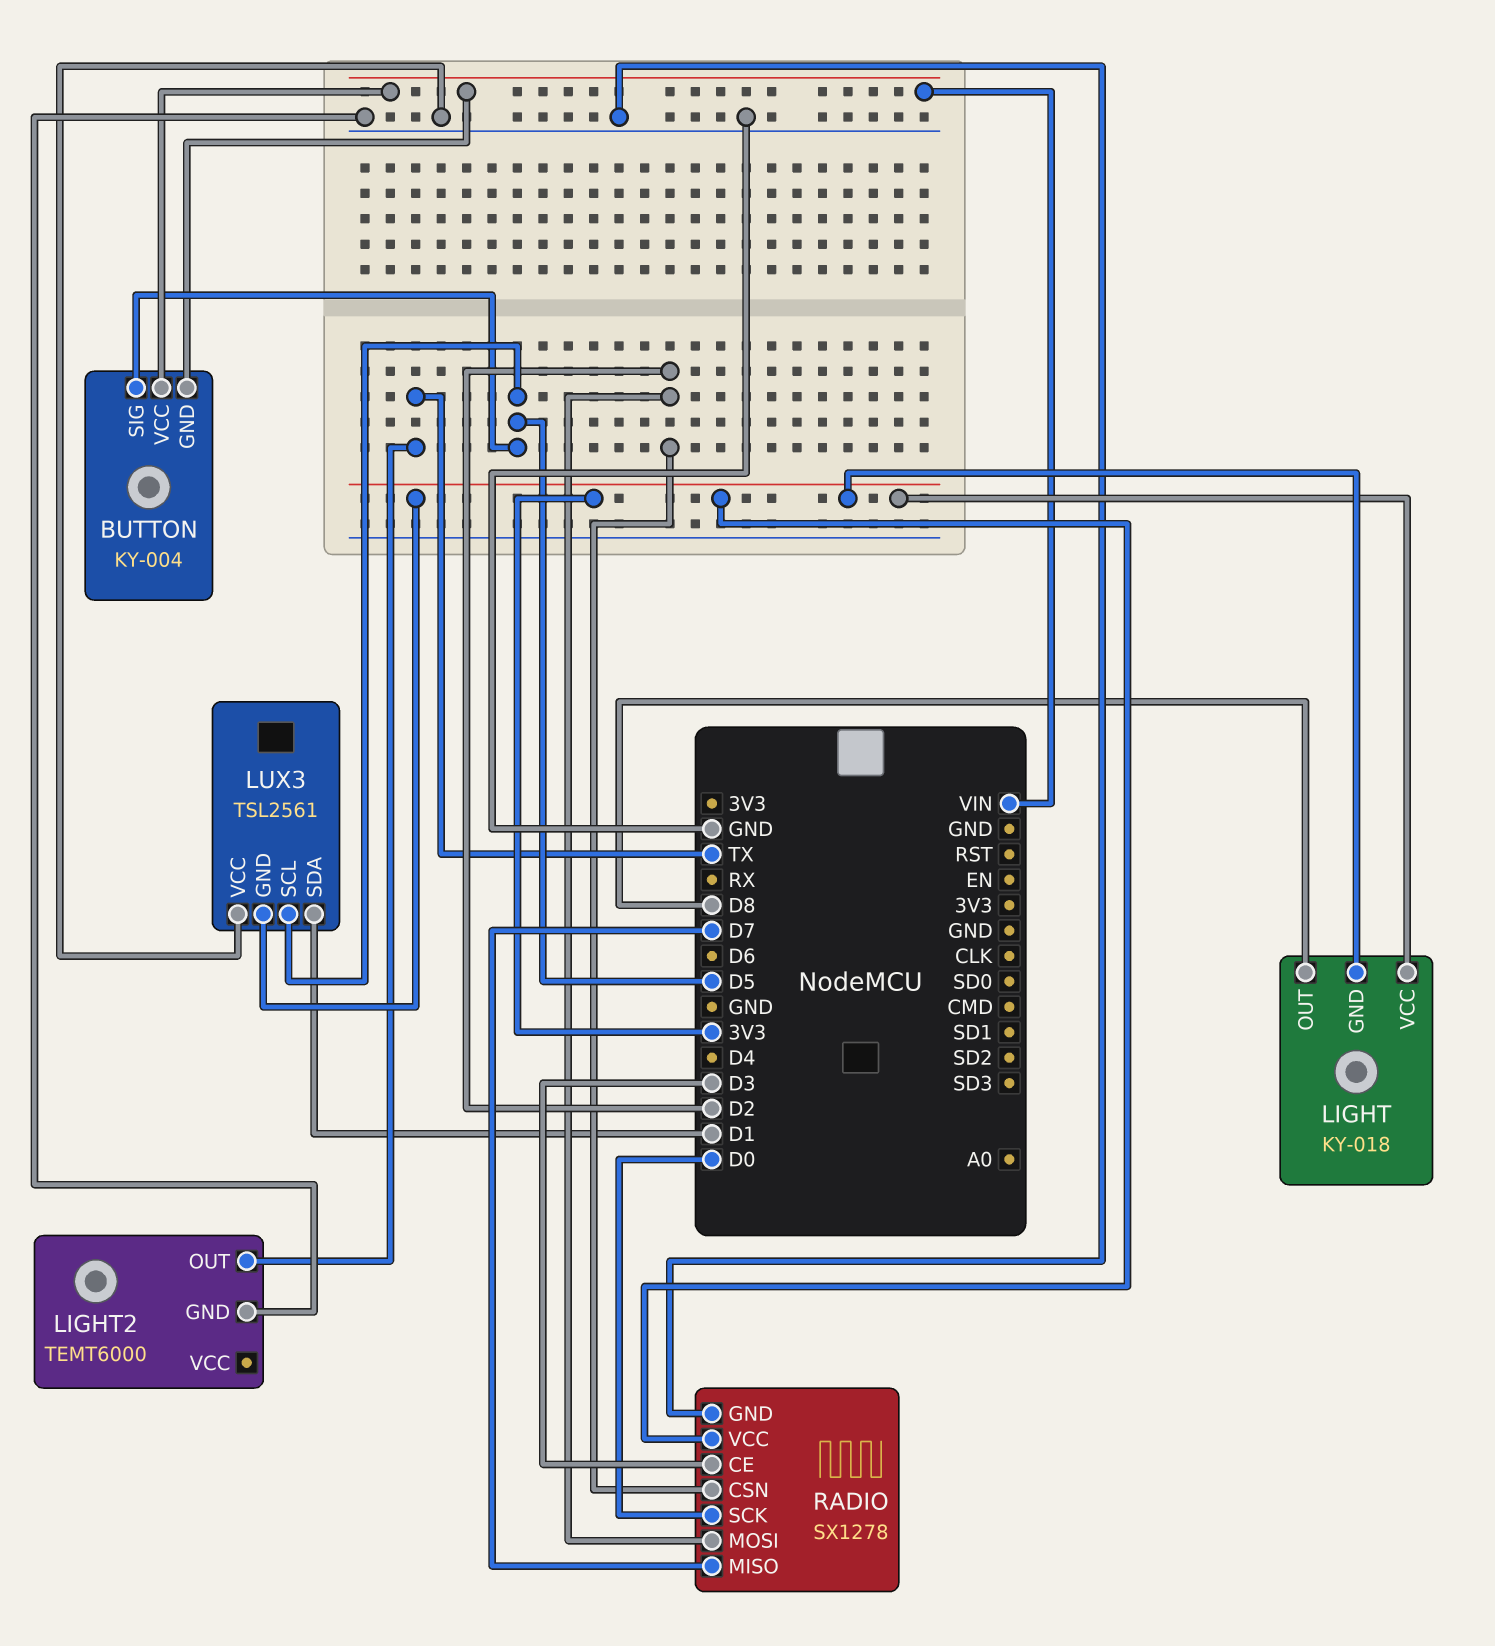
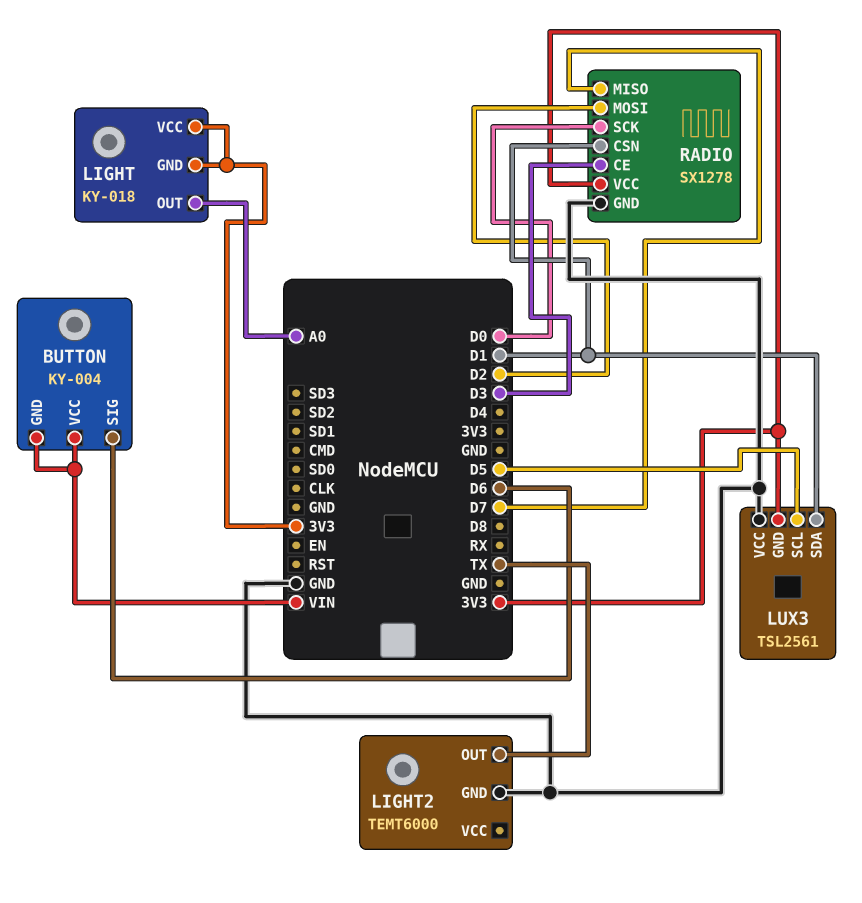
BUTTON pin SIG: D5 -> D6
LIGHT pin OUT: D8 -> A0
RADIO pin CSN: D2 -> D1

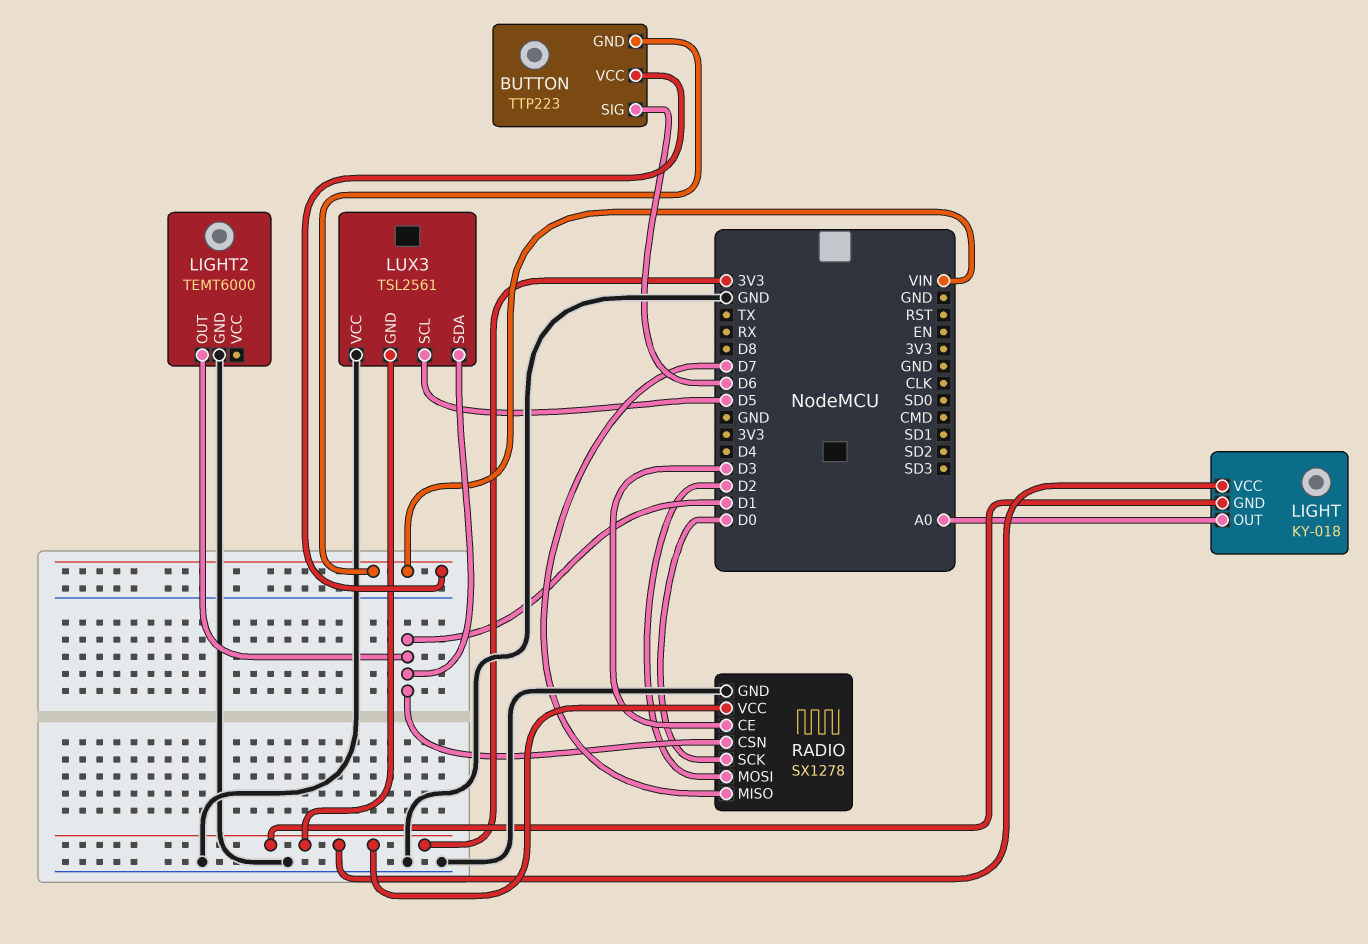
BUTTON: KY-004 -> TTP223
LIGHT2 pin OUT: TX -> D1

